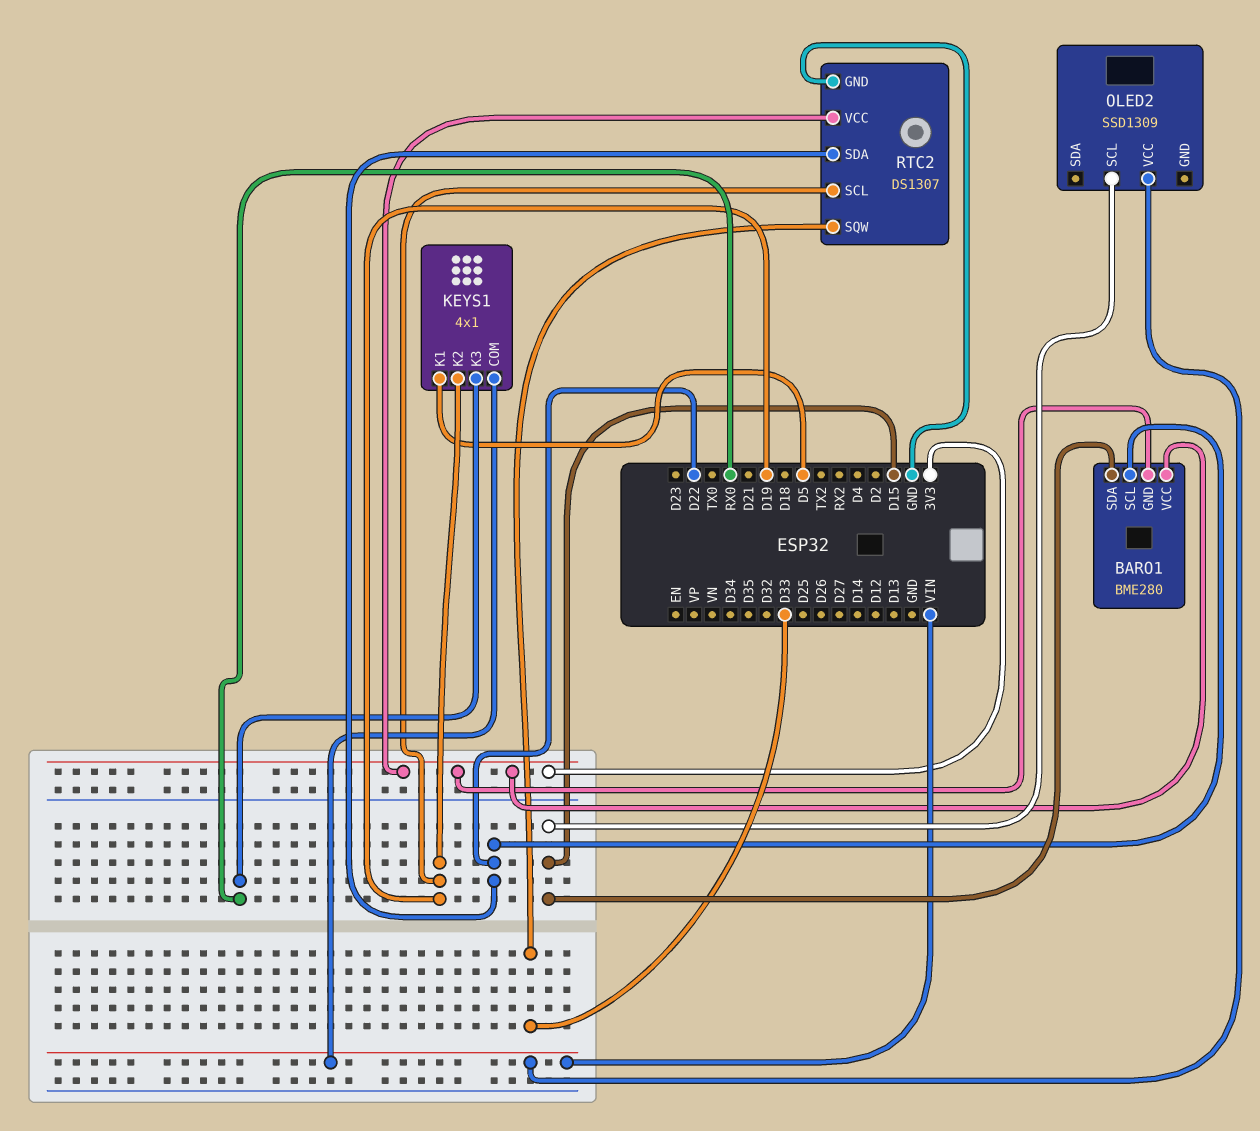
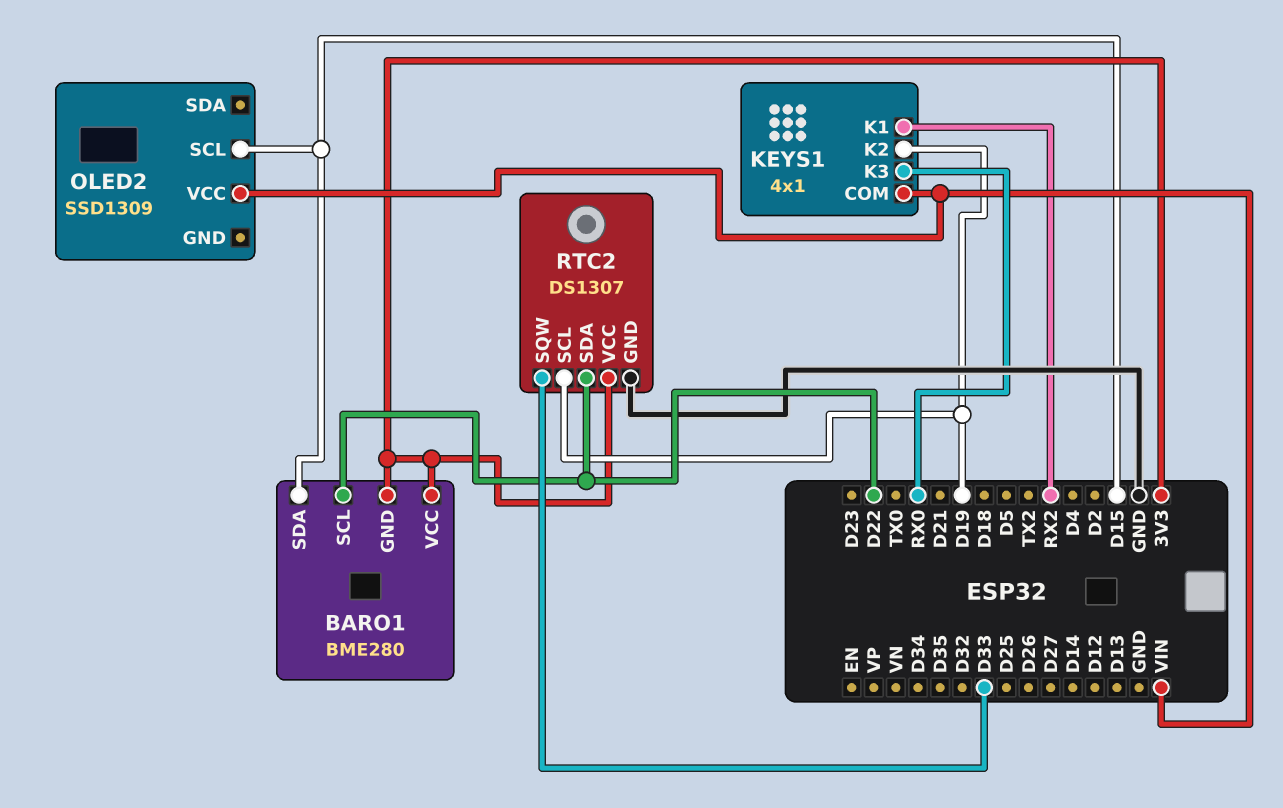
KEYS1 pin K1: D5 -> RX2

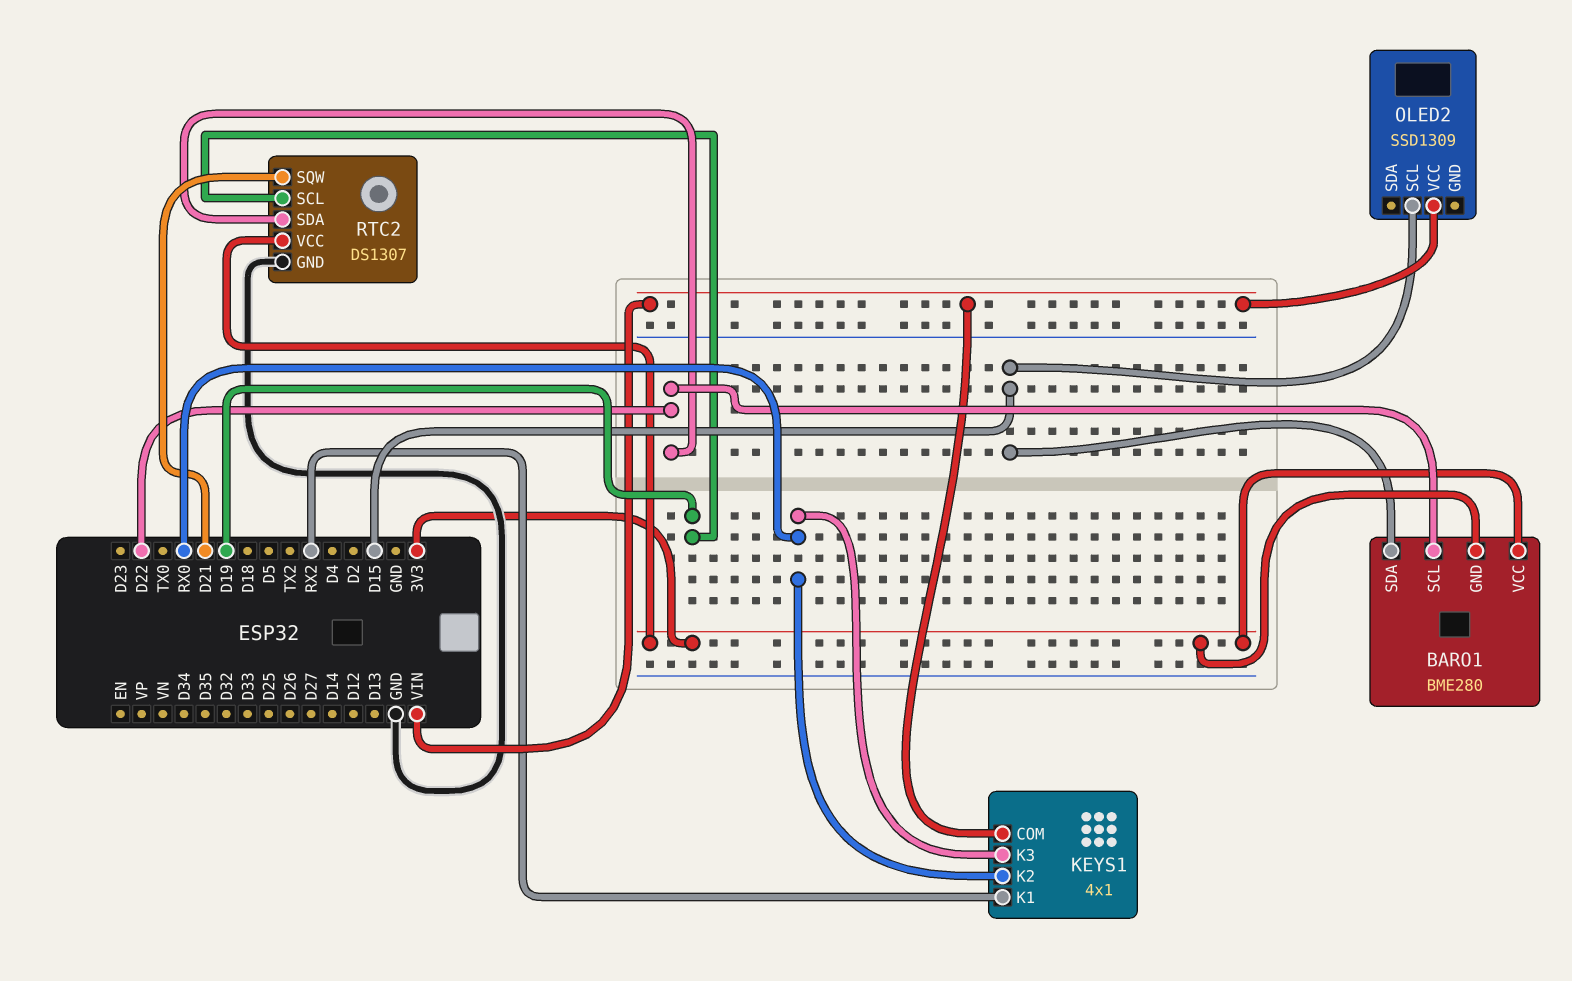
KEYS1 pin K2: D19 -> RX0
RTC2 pin SQW: D33 -> D21

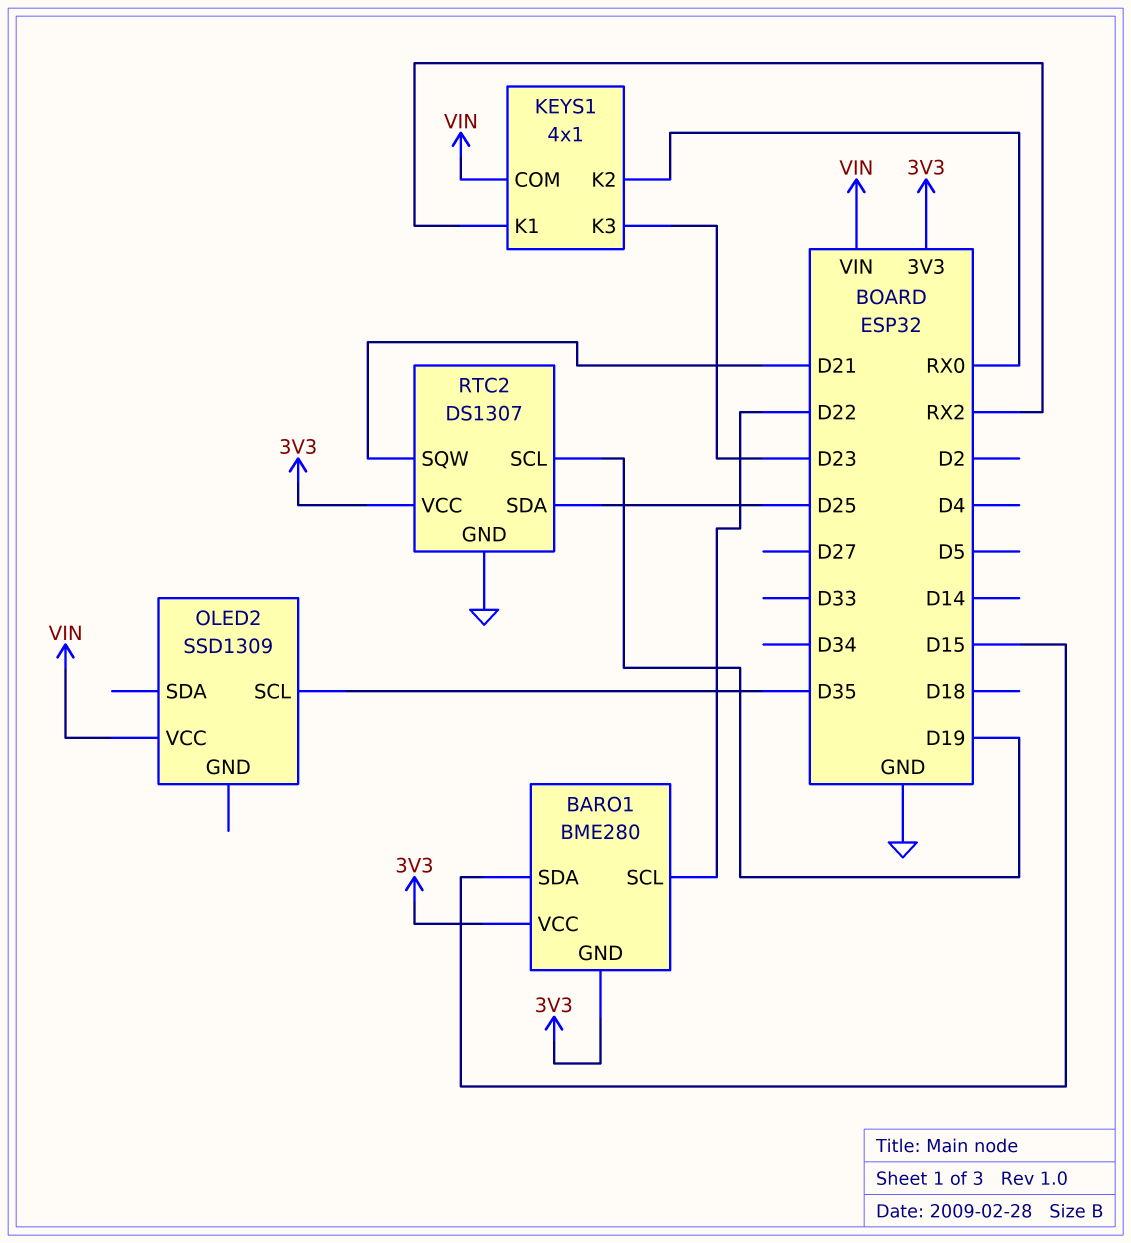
KEYS1 pin K3: RX0 -> D23
OLED2 pin SCL: D15 -> D35
RTC2 pin SDA: D22 -> D25

